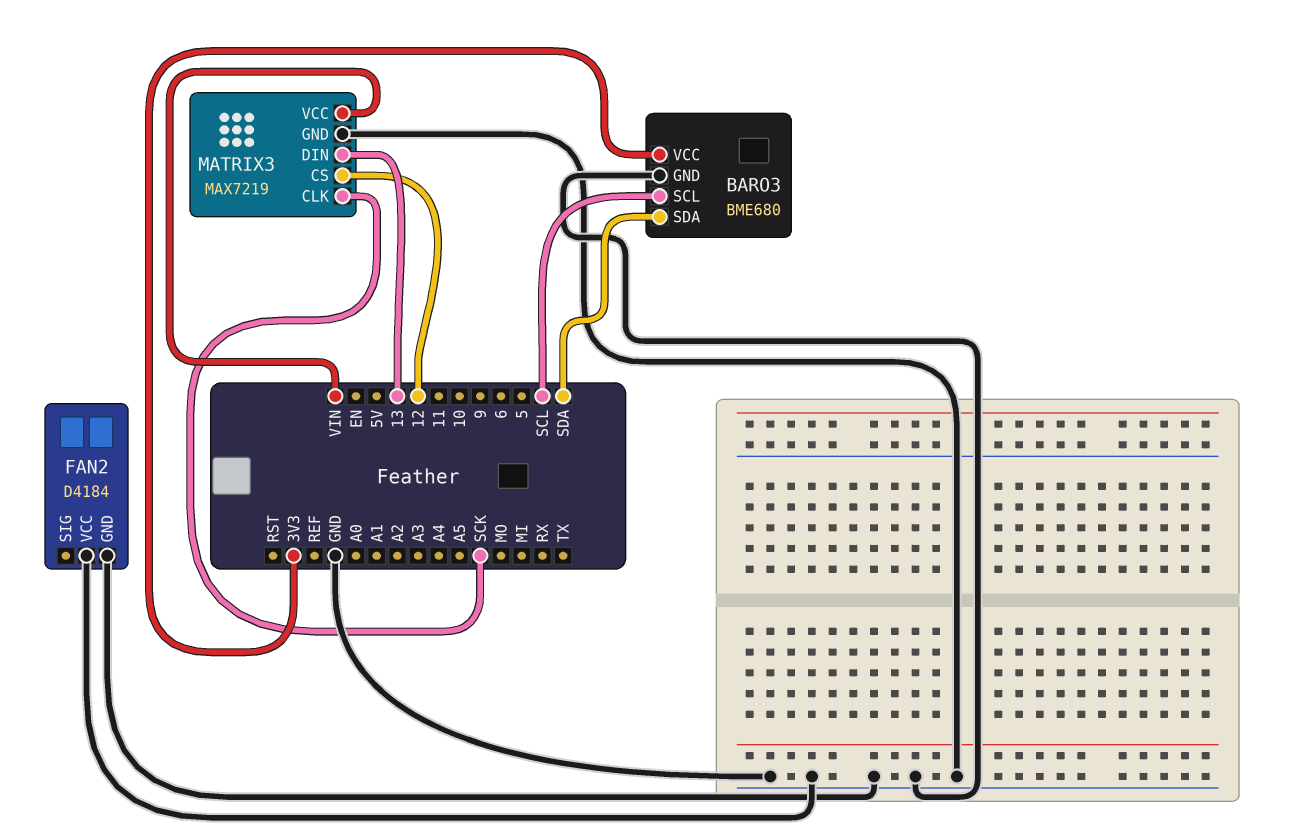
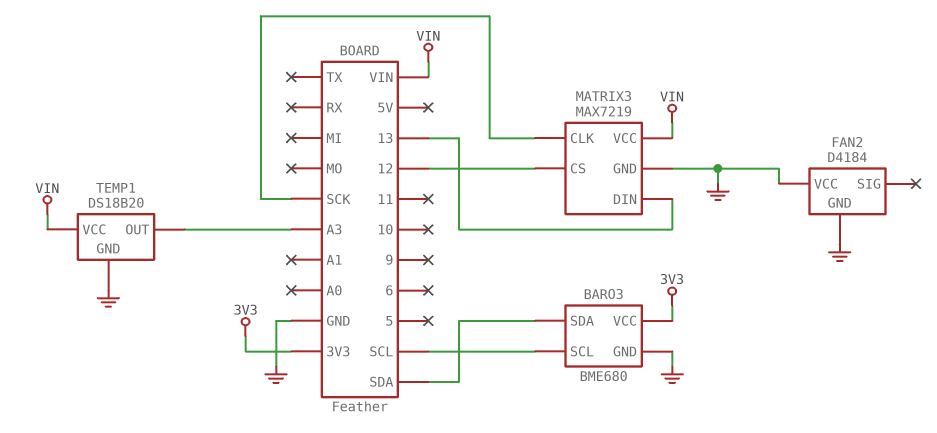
TEMP1: none -> DS18B20
TEMP1 pin GND: none -> GND
TEMP1 pin OUT: none -> A3
TEMP1 pin VCC: none -> VIN

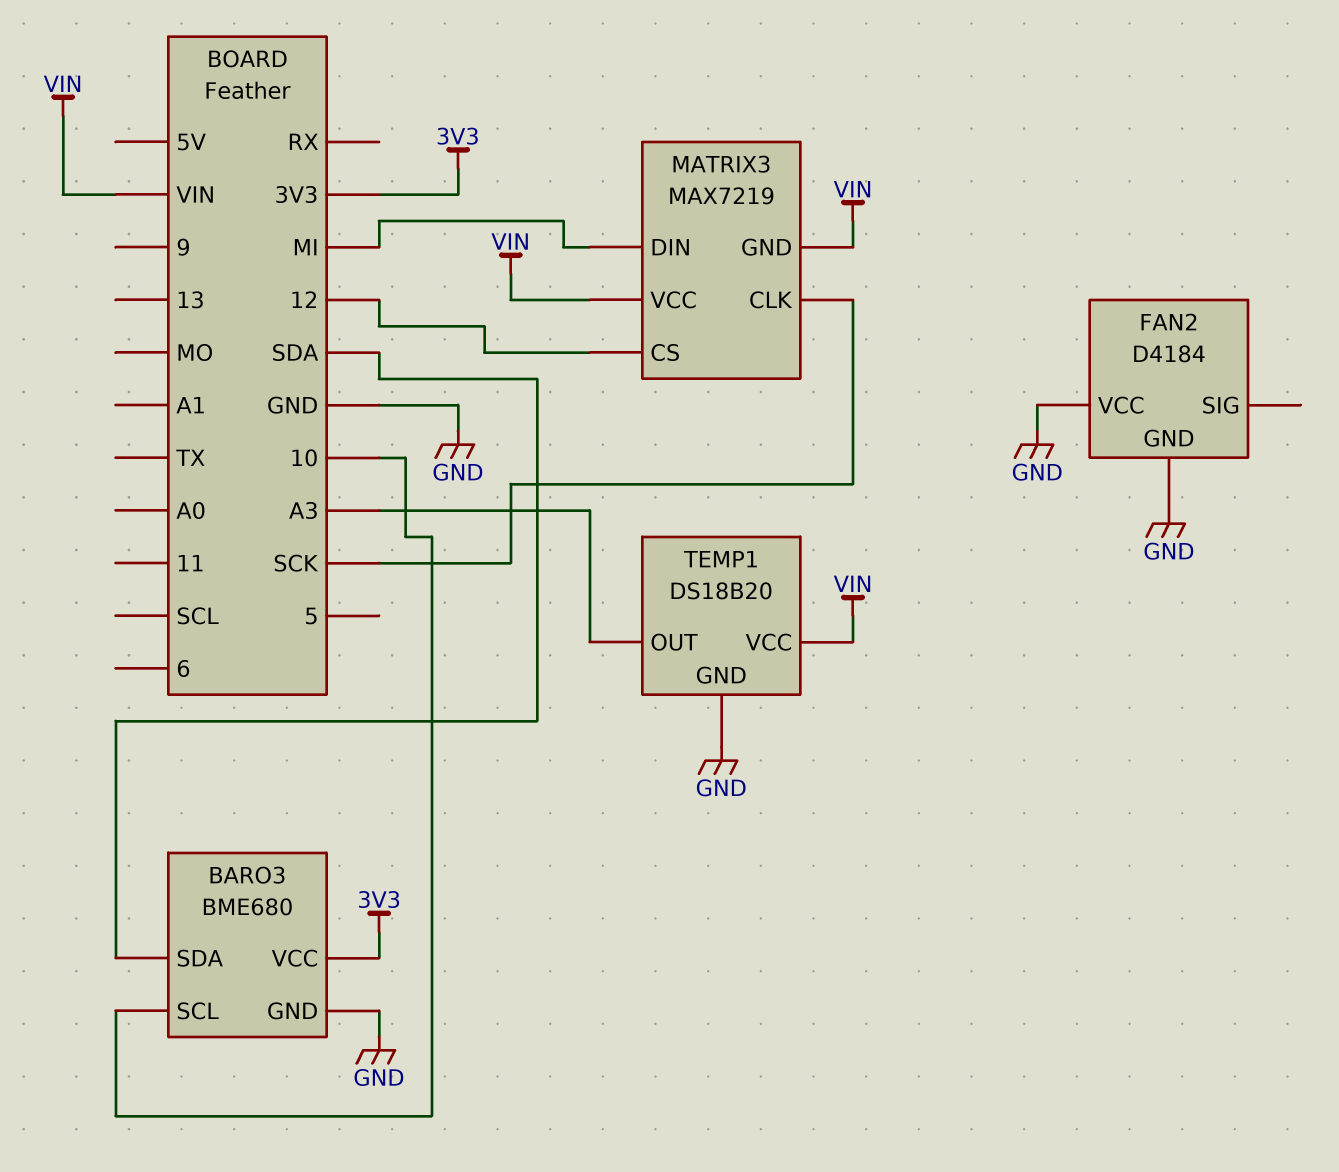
BARO3 pin SCL: SCL -> 10
MATRIX3 pin DIN: 13 -> MI
MATRIX3 pin GND: GND -> VIN

